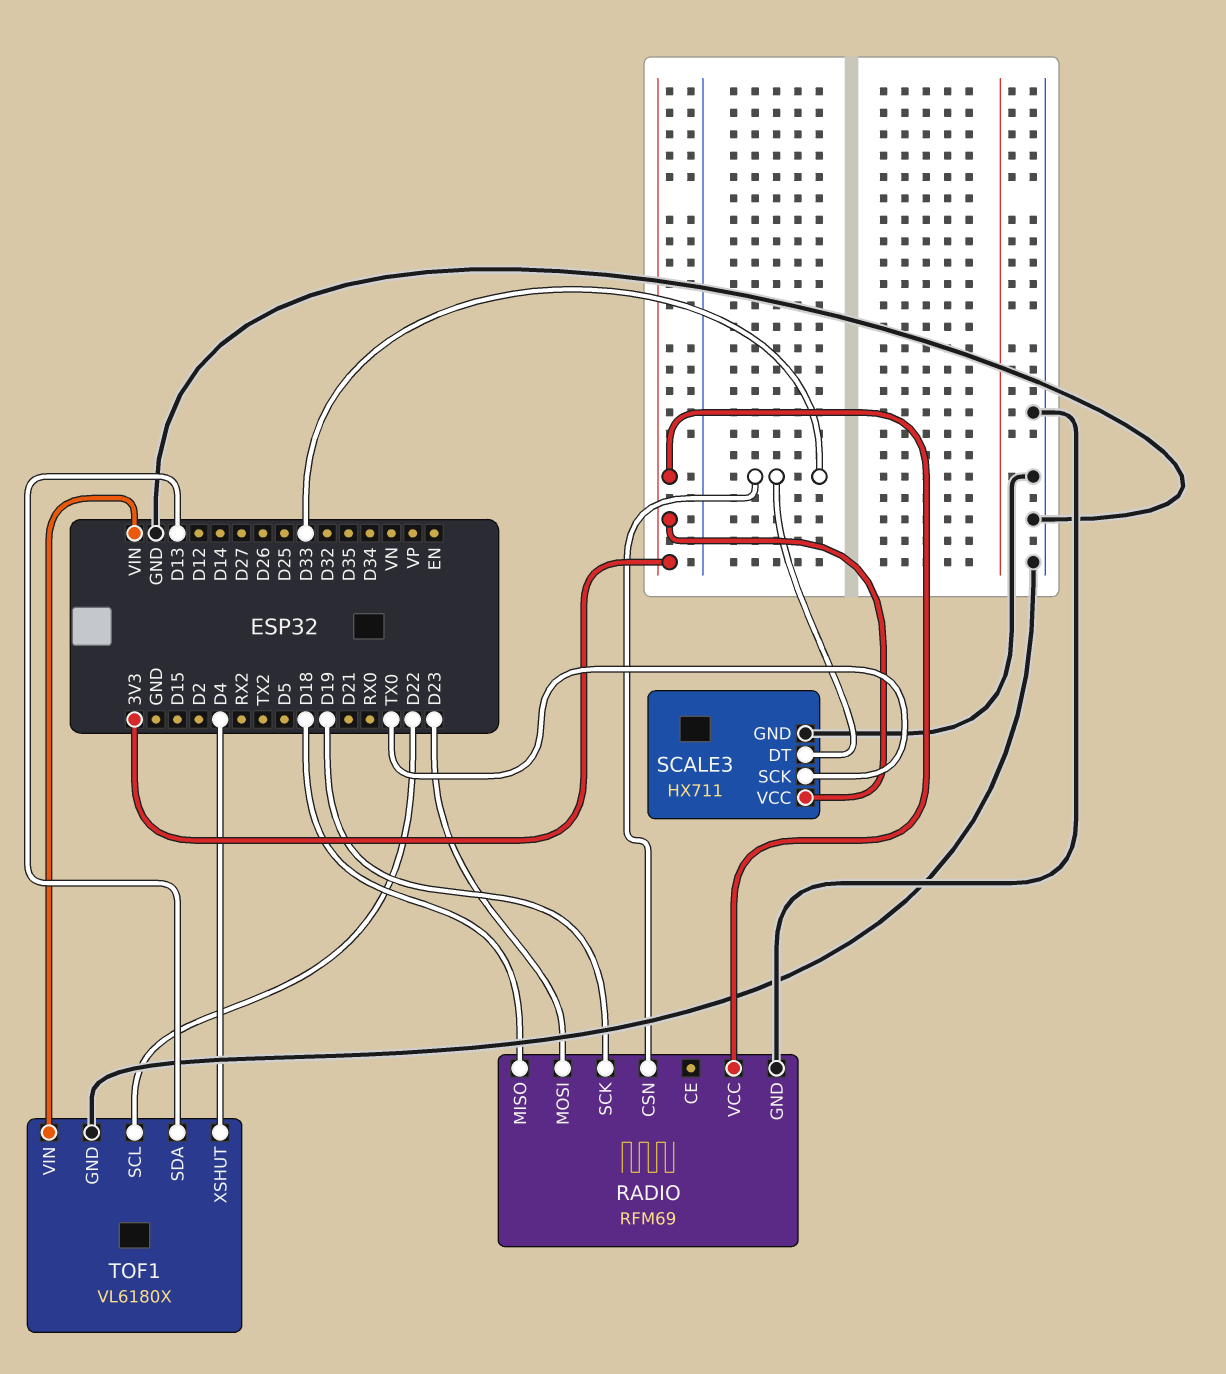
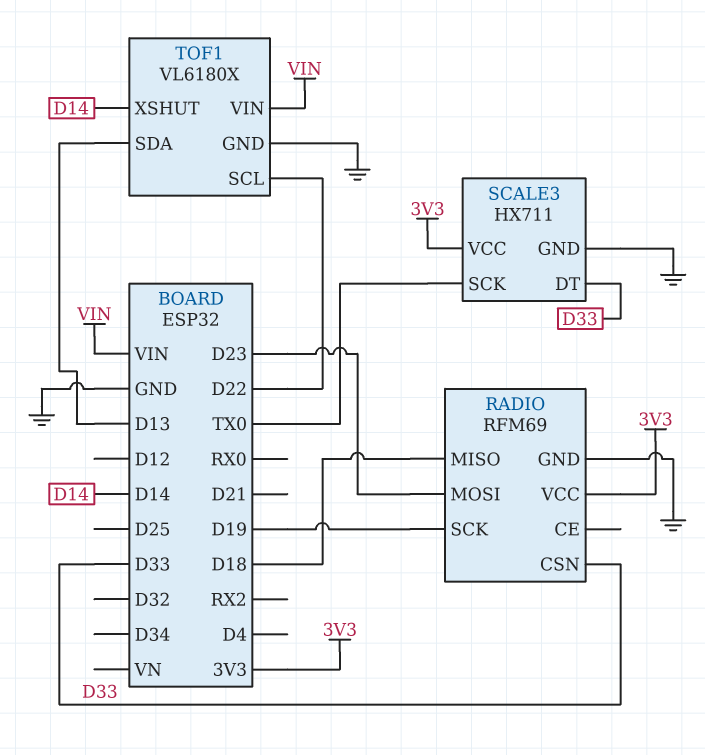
TOF1 pin XSHUT: D4 -> D14

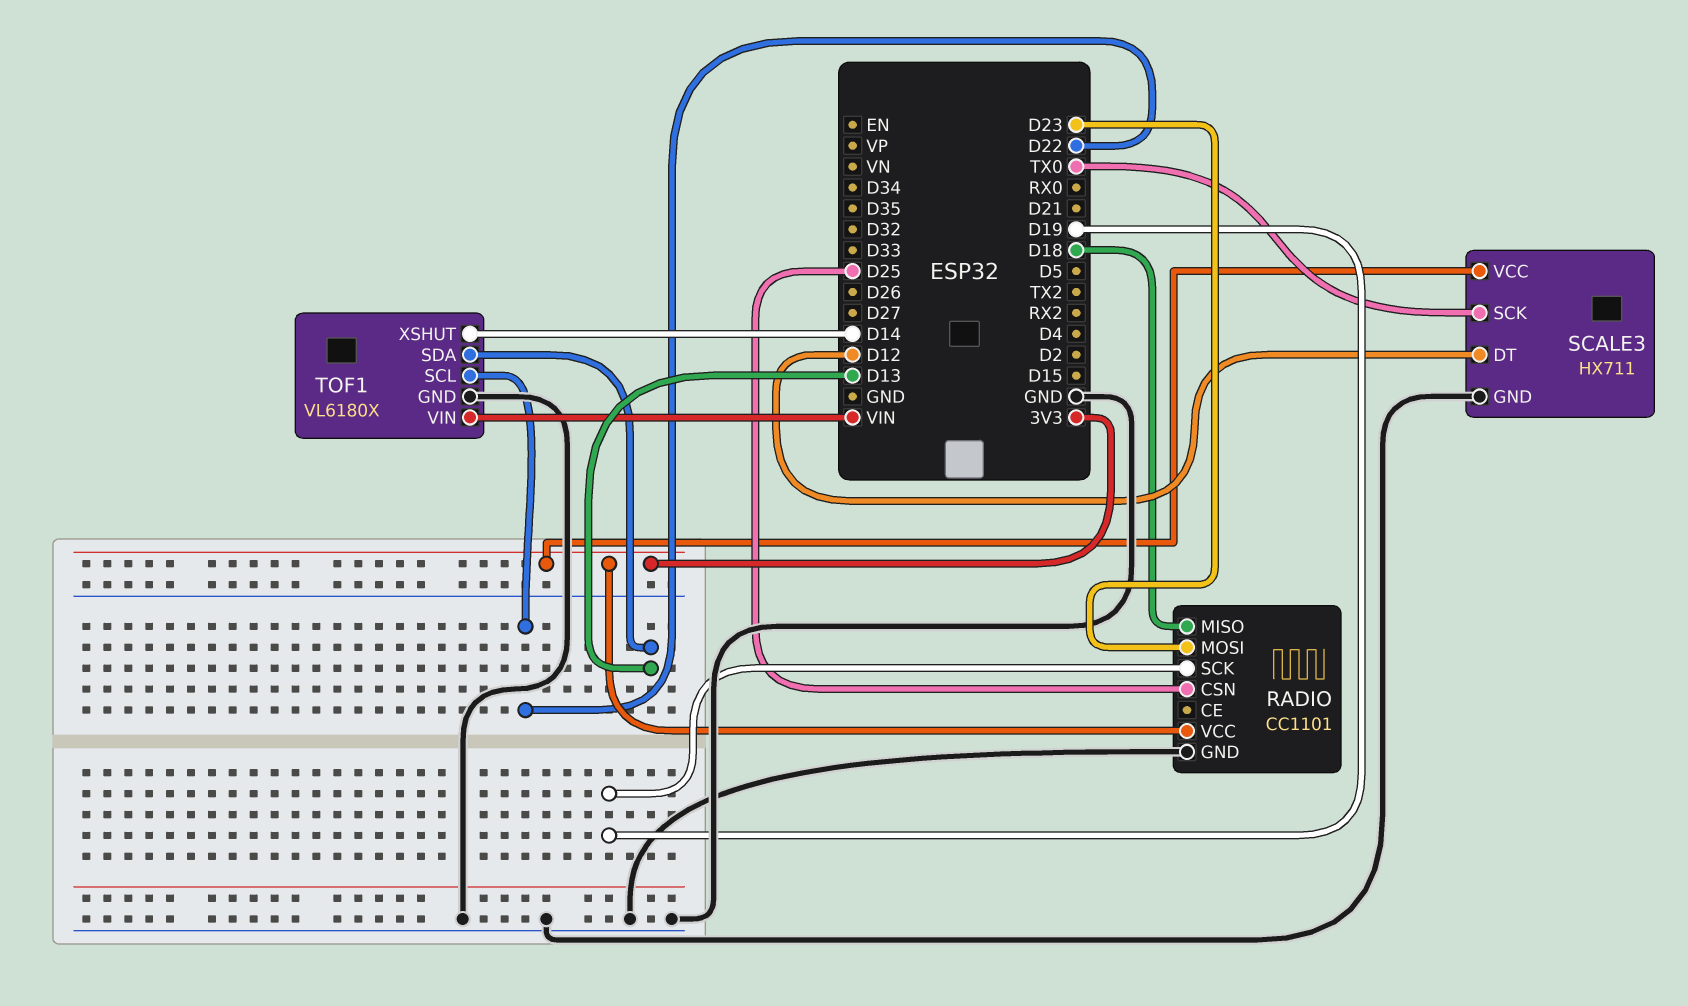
RADIO: RFM69 -> CC1101
RADIO pin CSN: D33 -> D25
SCALE3 pin DT: D33 -> D12

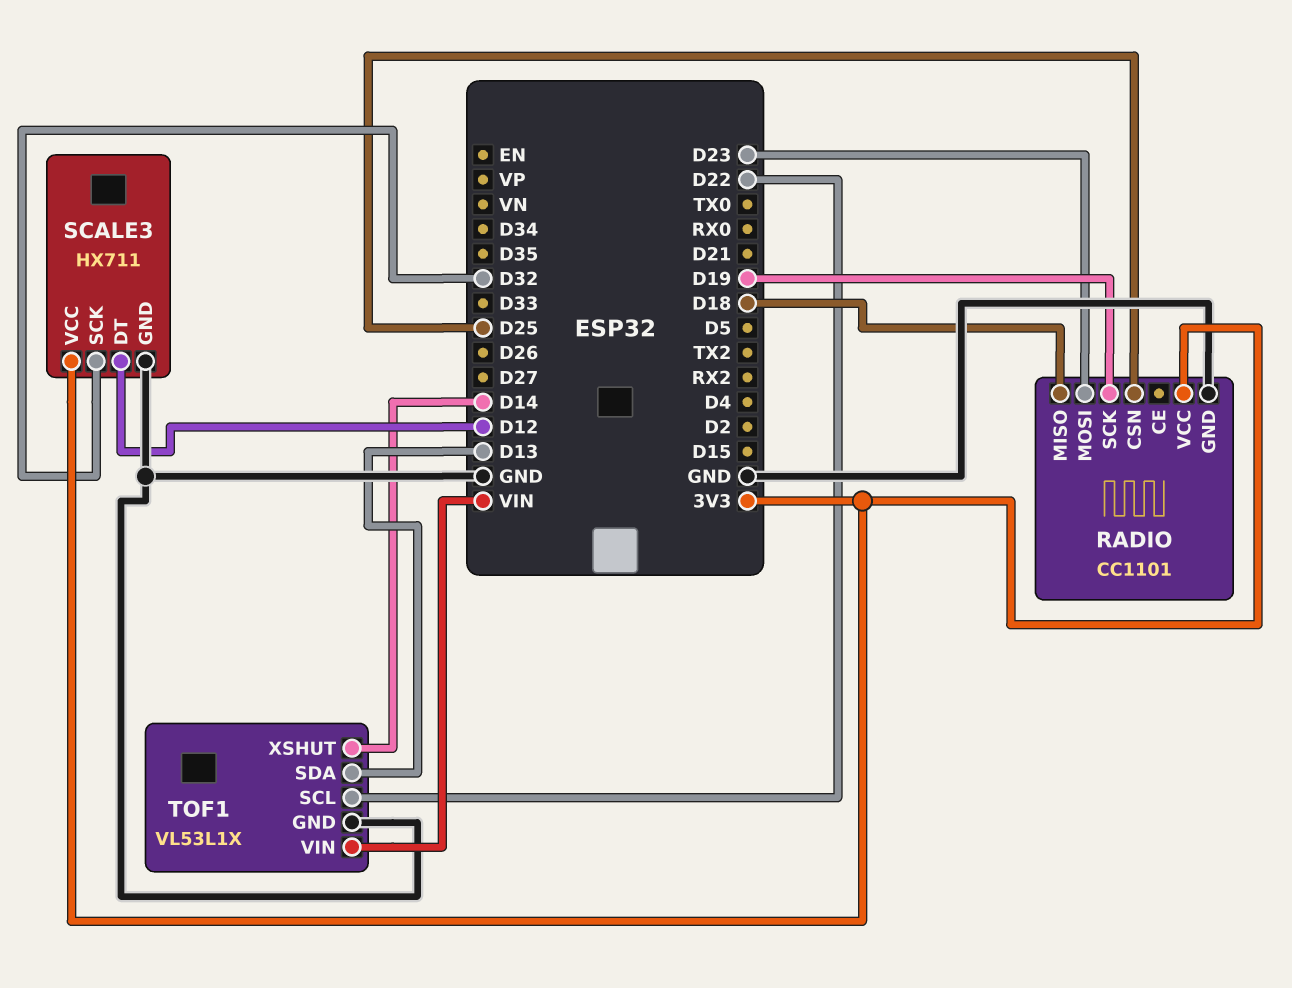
SCALE3 pin SCK: TX0 -> D32
TOF1: VL6180X -> VL53L1X

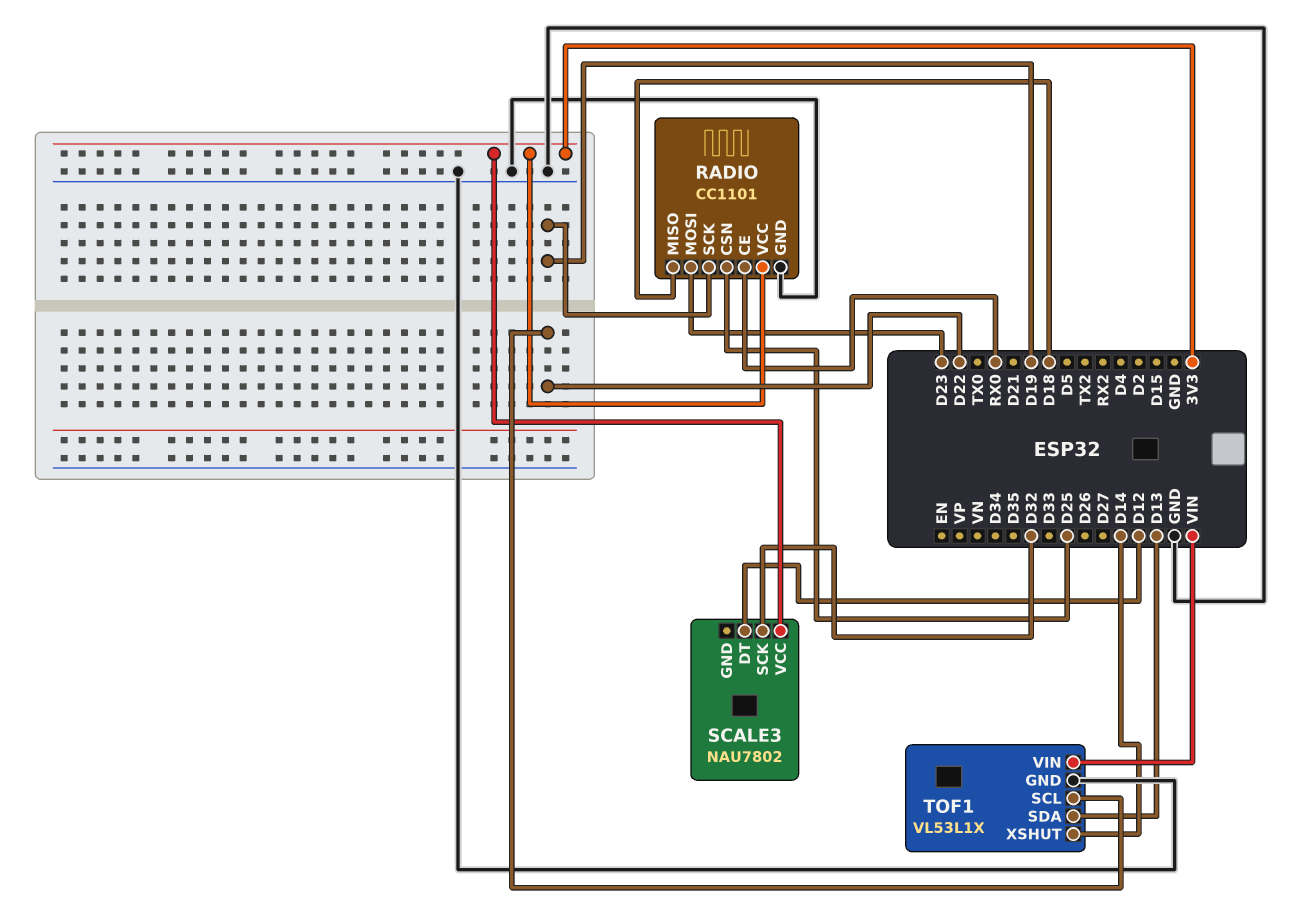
RADIO pin CE: none -> RX0
SCALE3: HX711 -> NAU7802
SCALE3 pin GND: GND -> none

